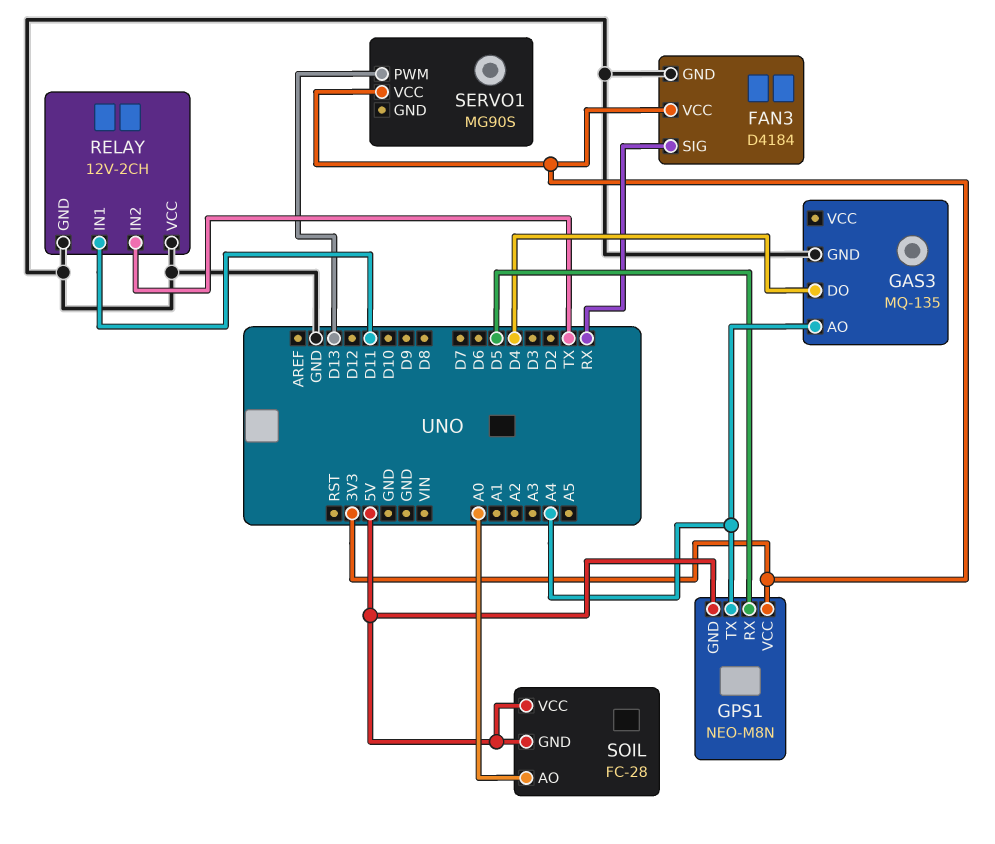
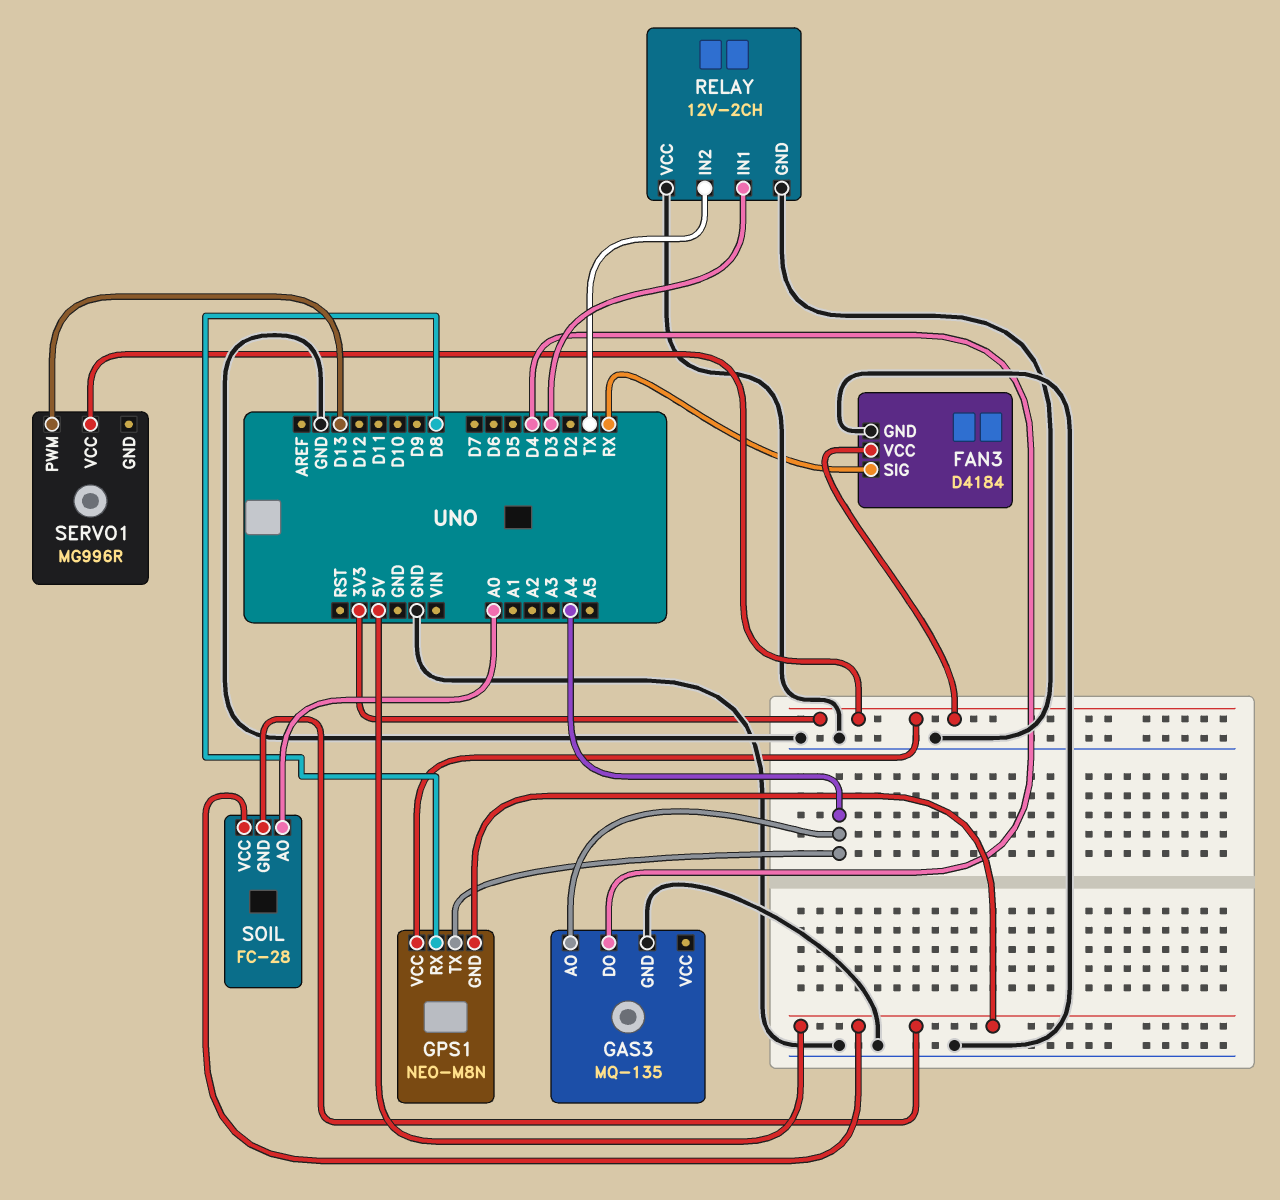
GPS1 pin RX: D5 -> D8
RELAY pin IN1: D11 -> D3
SERVO1: MG90S -> MG996R

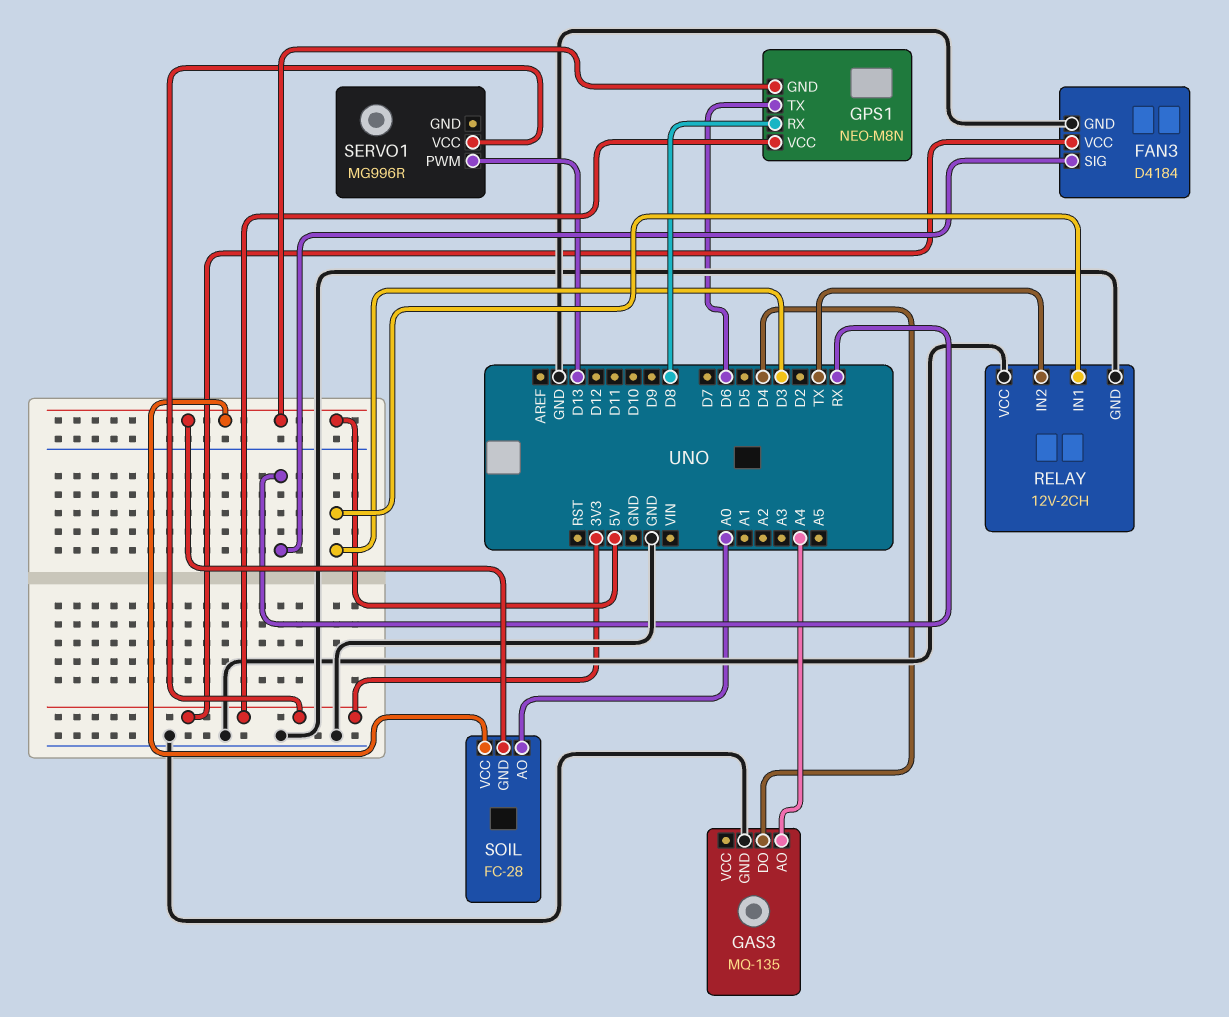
GPS1 pin TX: A4 -> D6

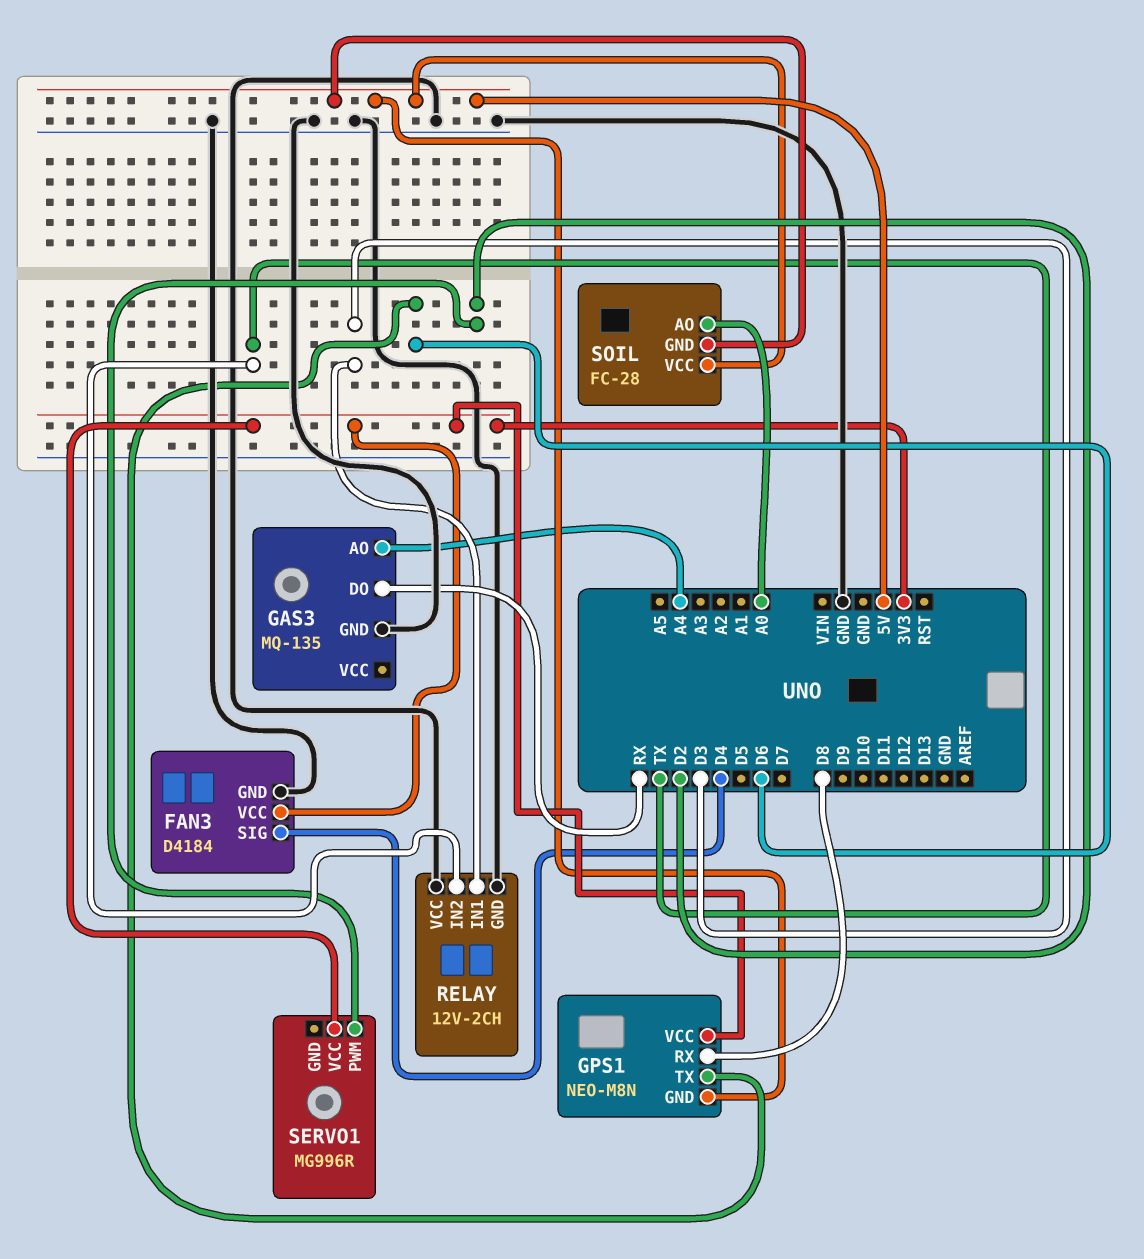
FAN3 pin SIG: RX -> D4
GAS3 pin DO: D4 -> RX
SERVO1 pin PWM: D13 -> D2

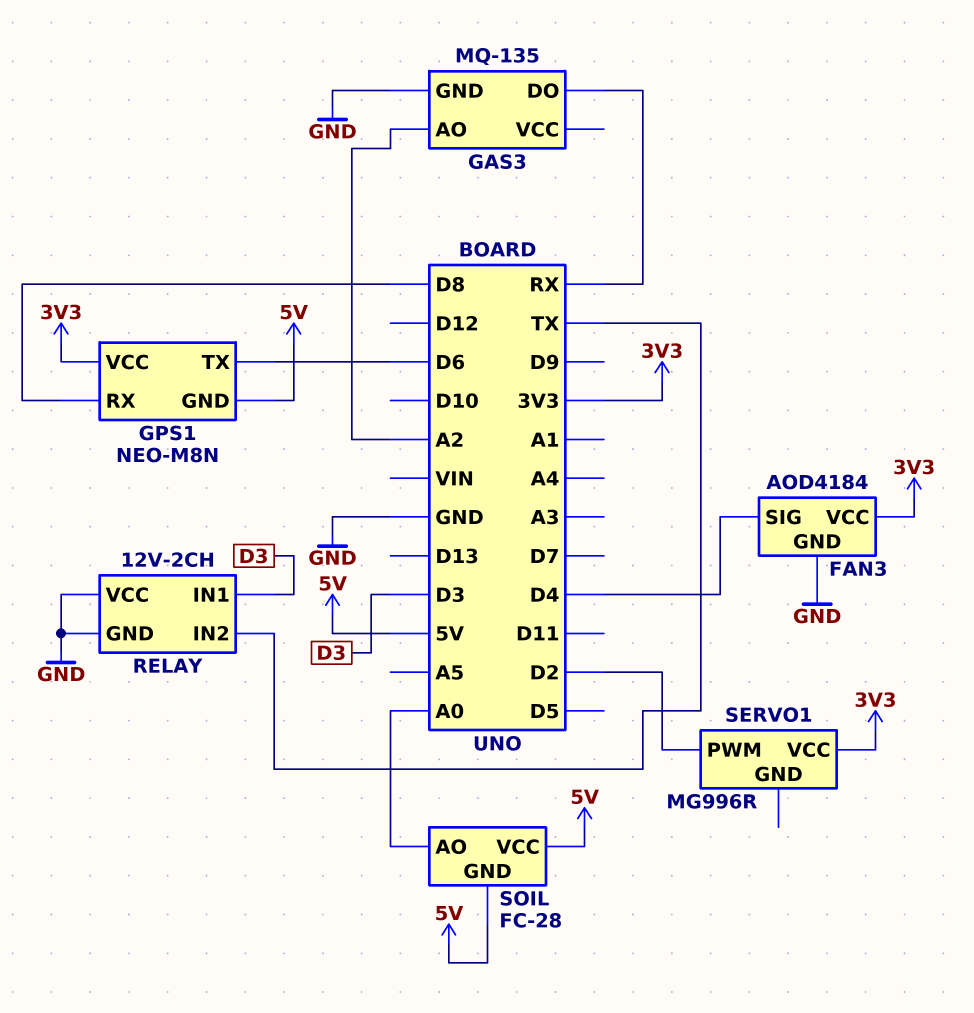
FAN3: D4184 -> AOD4184
GAS3 pin AO: A4 -> A2

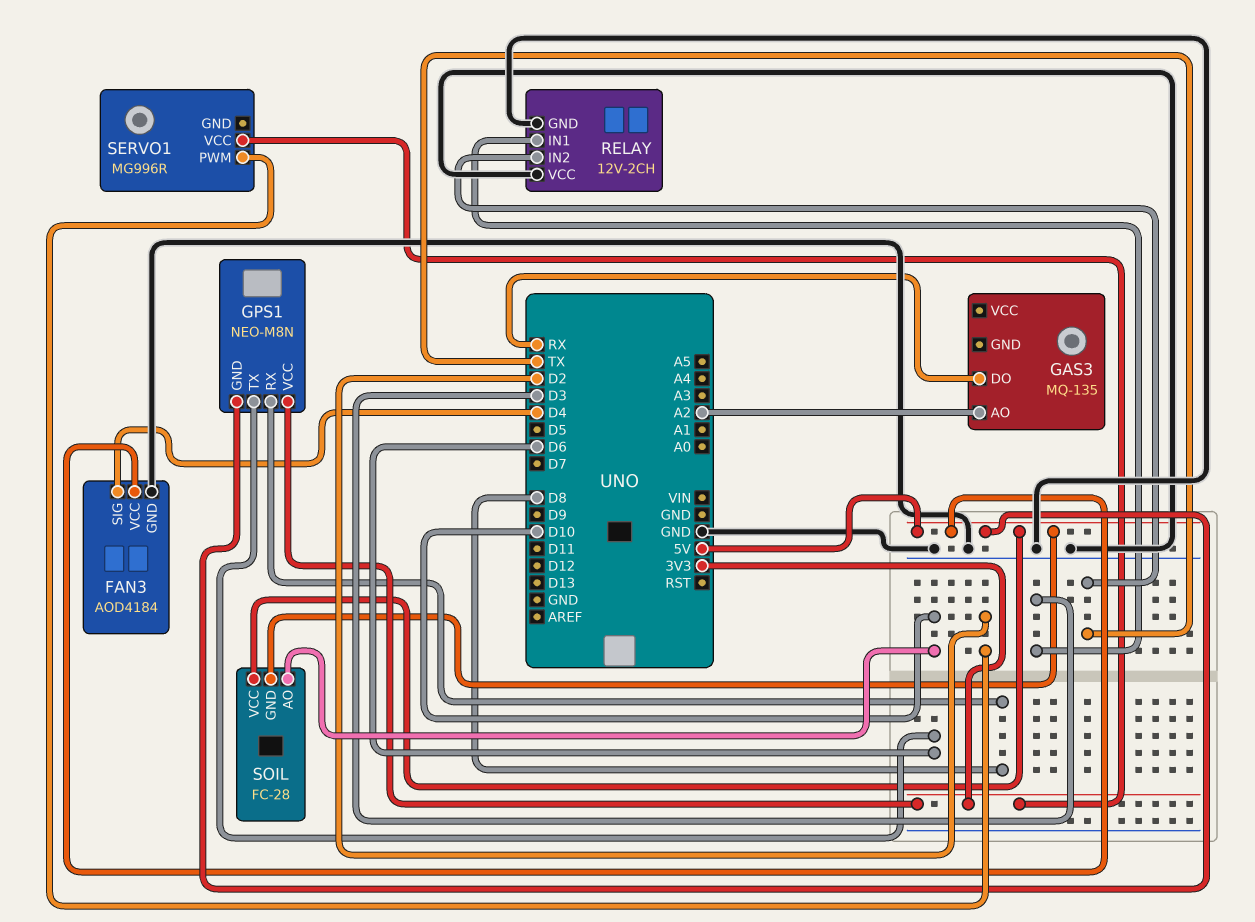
FAN3 pin VCC: 3V3 -> 5V
GAS3 pin GND: GND -> none
SOIL pin AO: A0 -> D10

